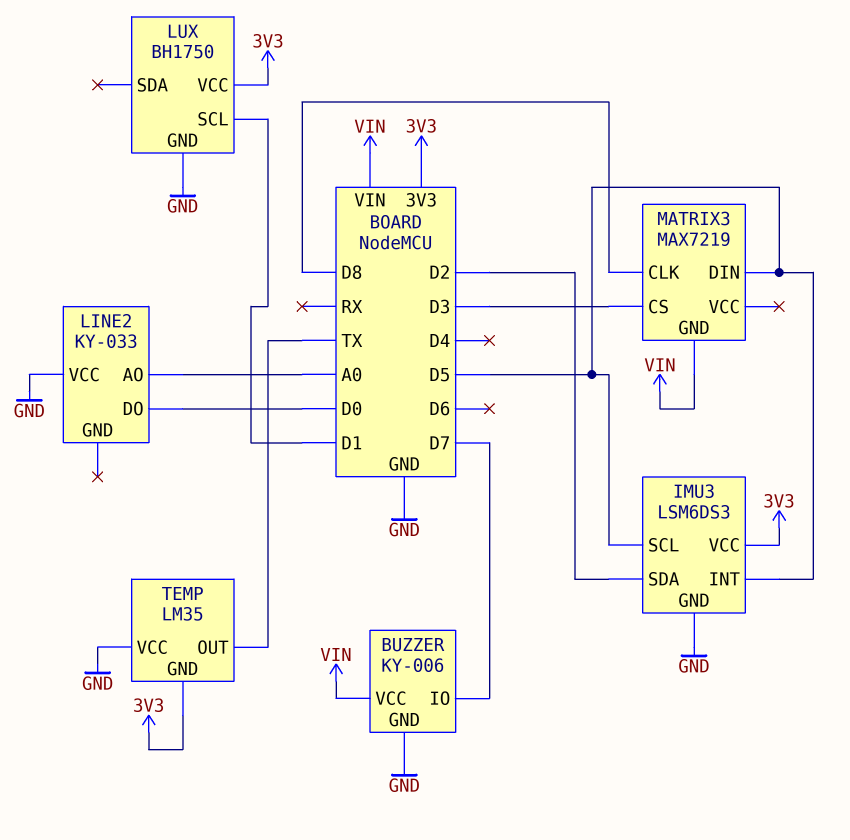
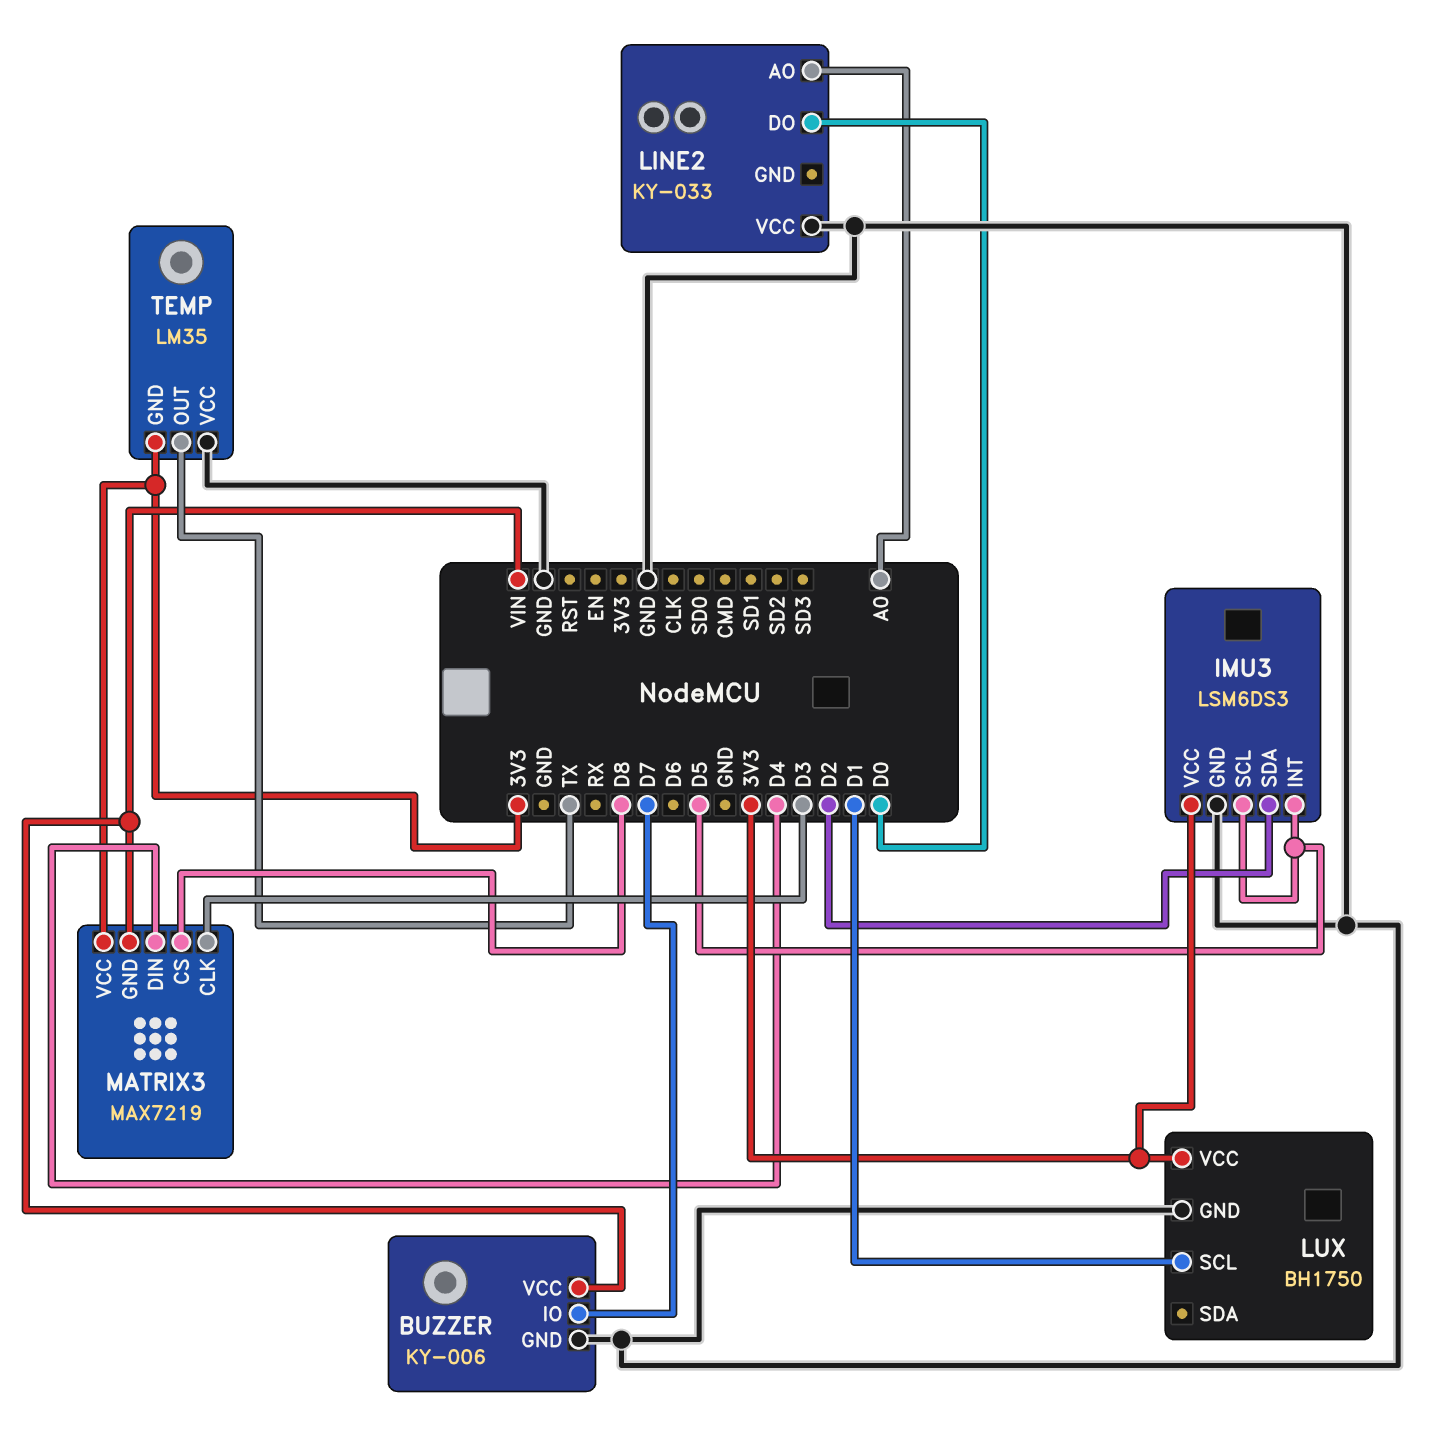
MATRIX3 pin CLK: D8 -> D3
MATRIX3 pin CS: D3 -> D8
MATRIX3 pin DIN: D5 -> D4
MATRIX3 pin VCC: none -> 3V3

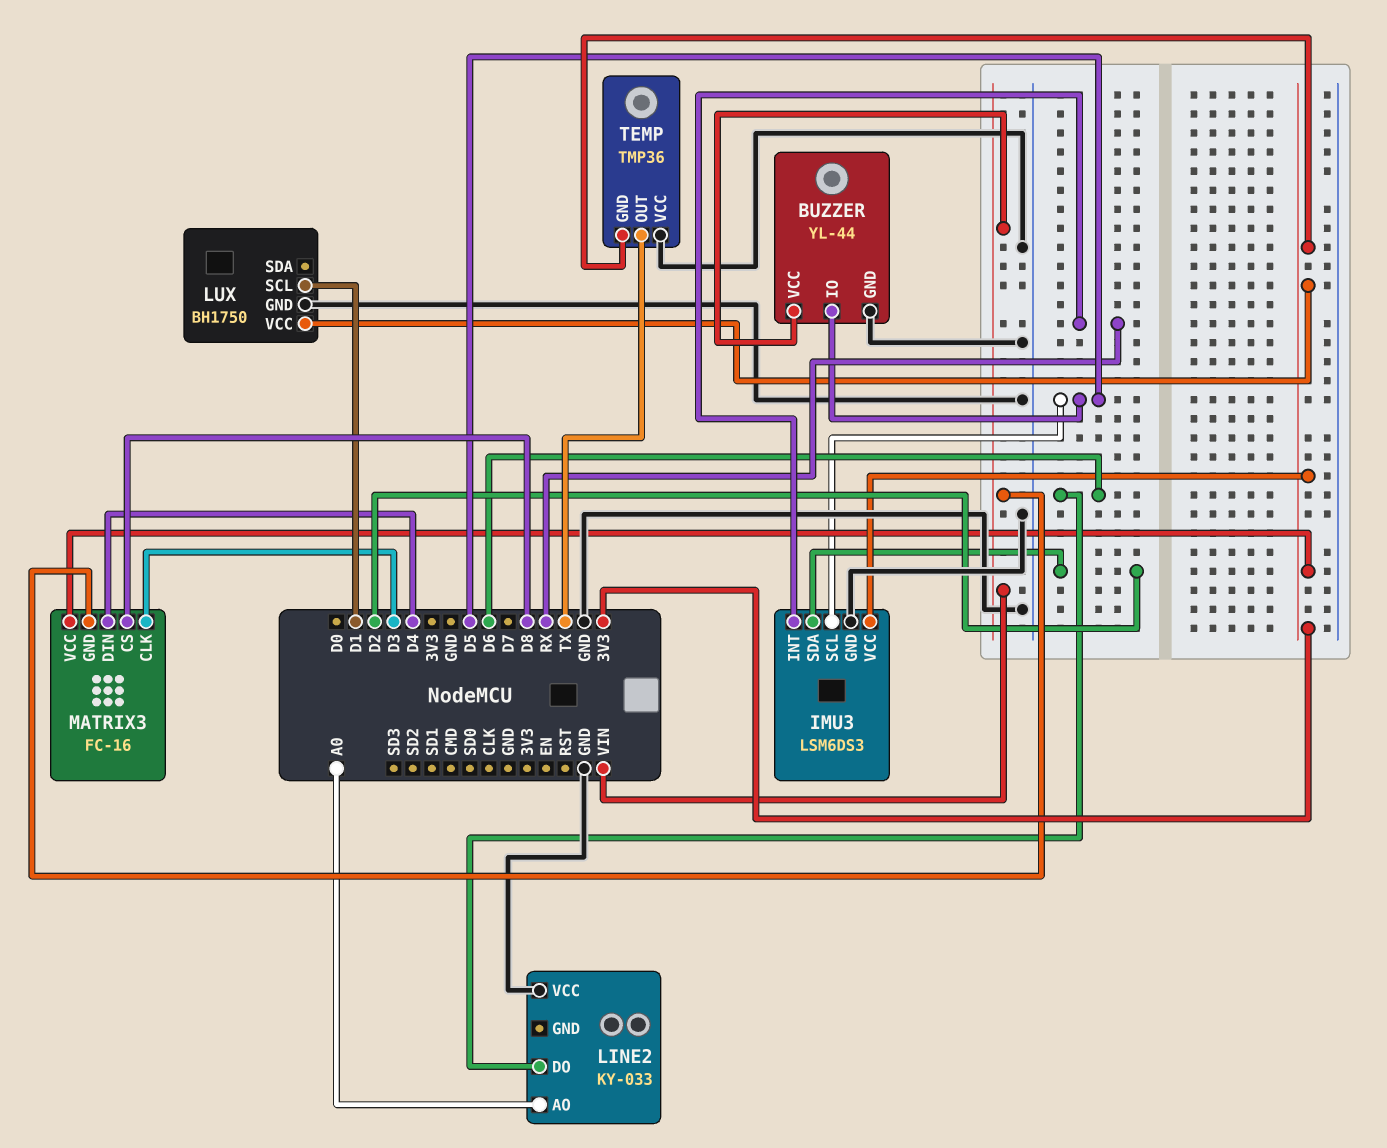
BUZZER: KY-006 -> YL-44
BUZZER pin IO: D7 -> D5
IMU3 pin INT: D5 -> RX
LINE2 pin DO: D0 -> D6
MATRIX3: MAX7219 -> FC-16
TEMP: LM35 -> TMP36

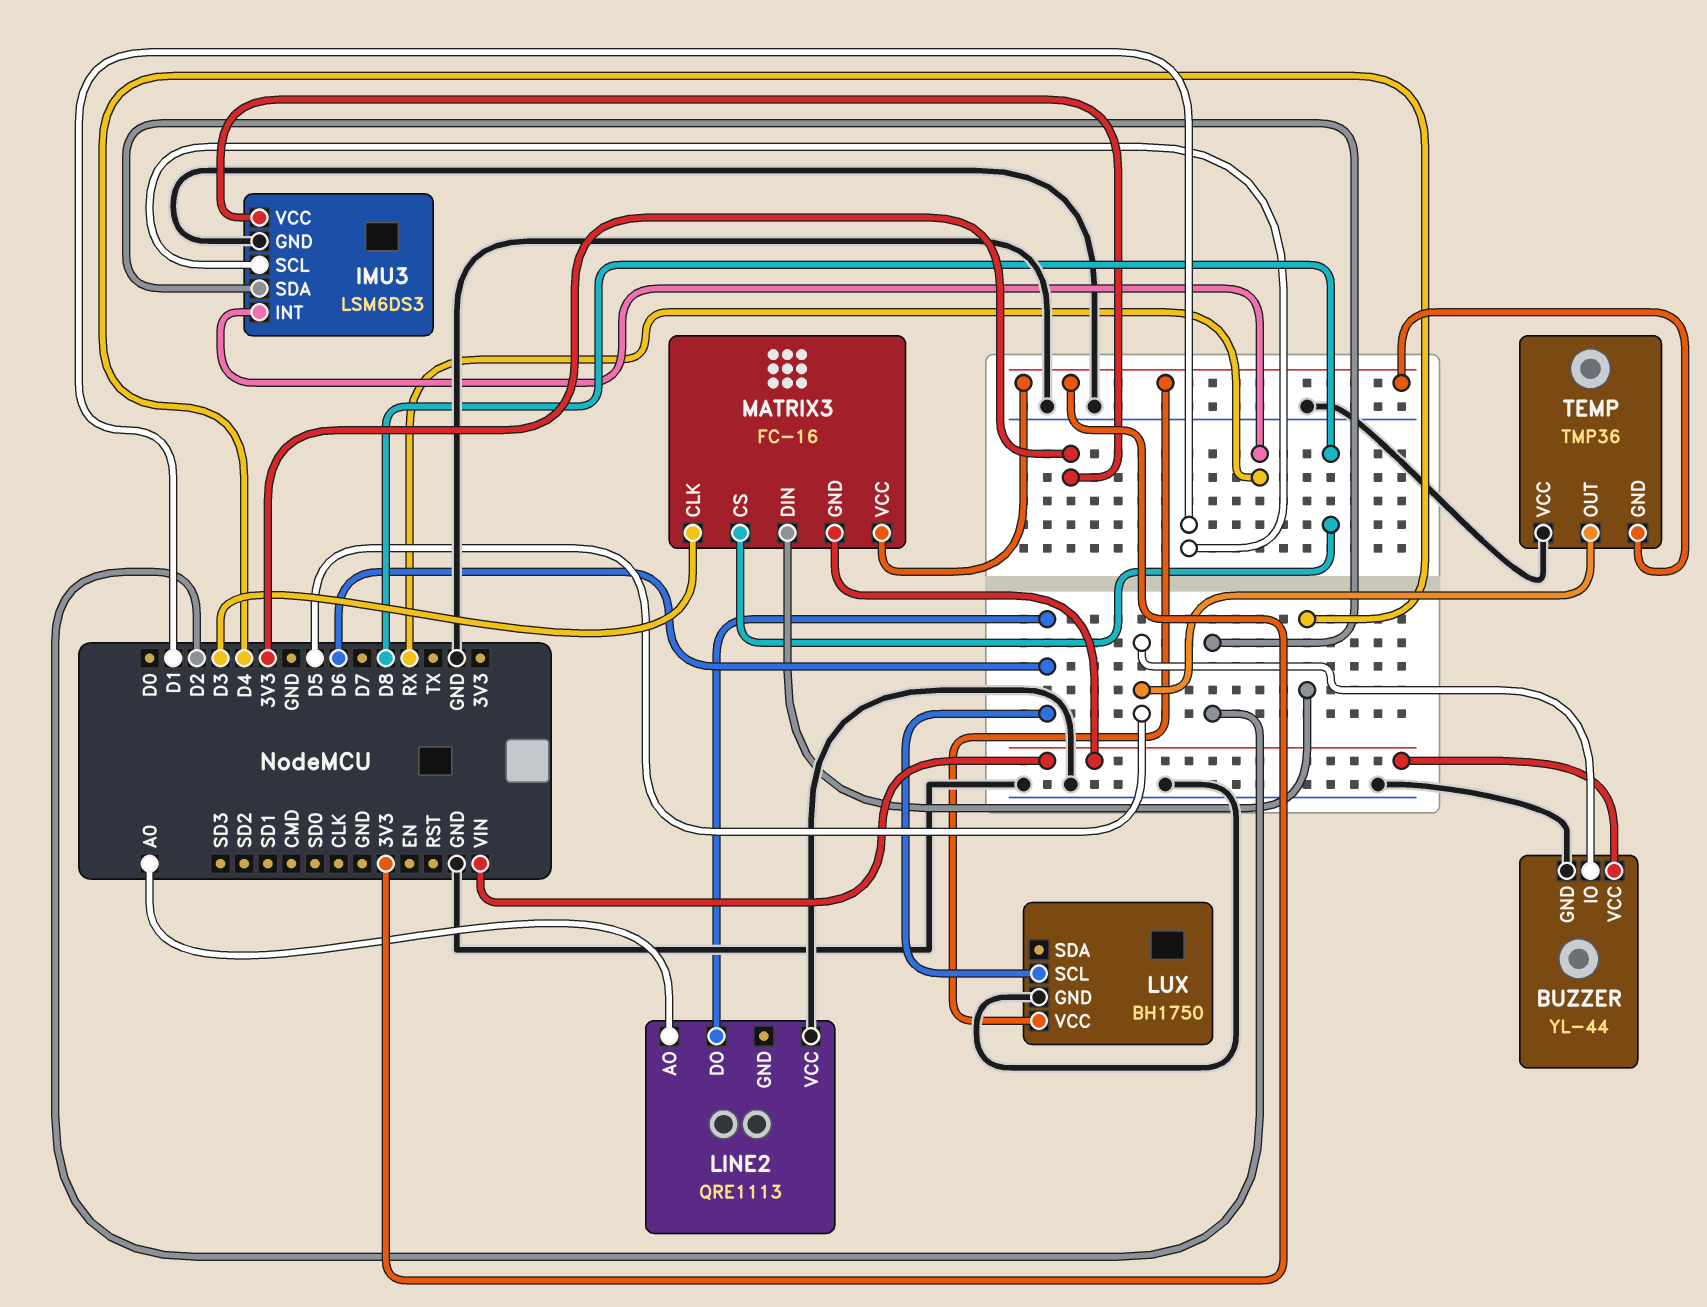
IMU3 pin SCL: D5 -> D1
LINE2: KY-033 -> QRE1113
LUX pin SCL: D1 -> D6
TEMP pin OUT: TX -> D5

